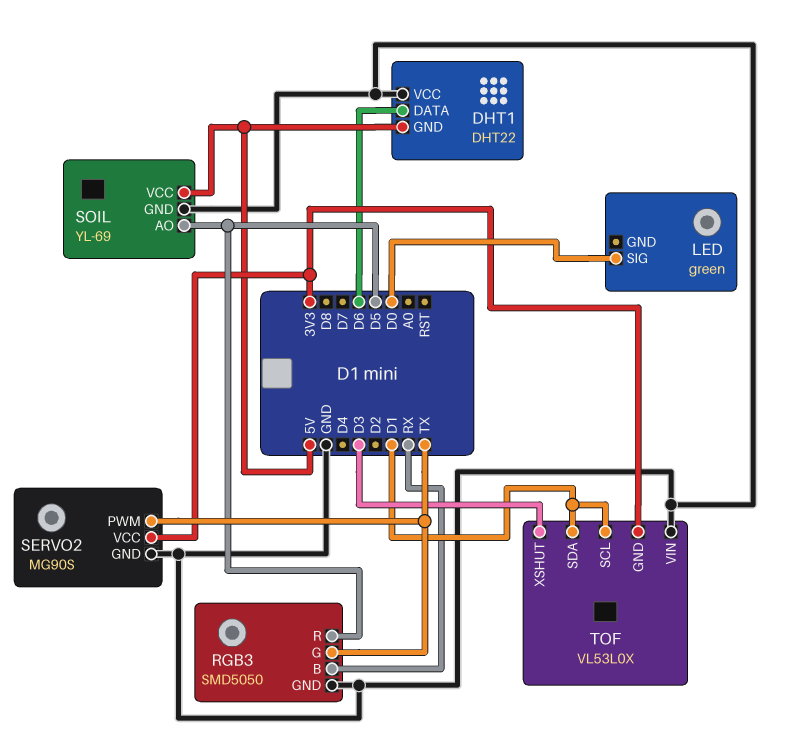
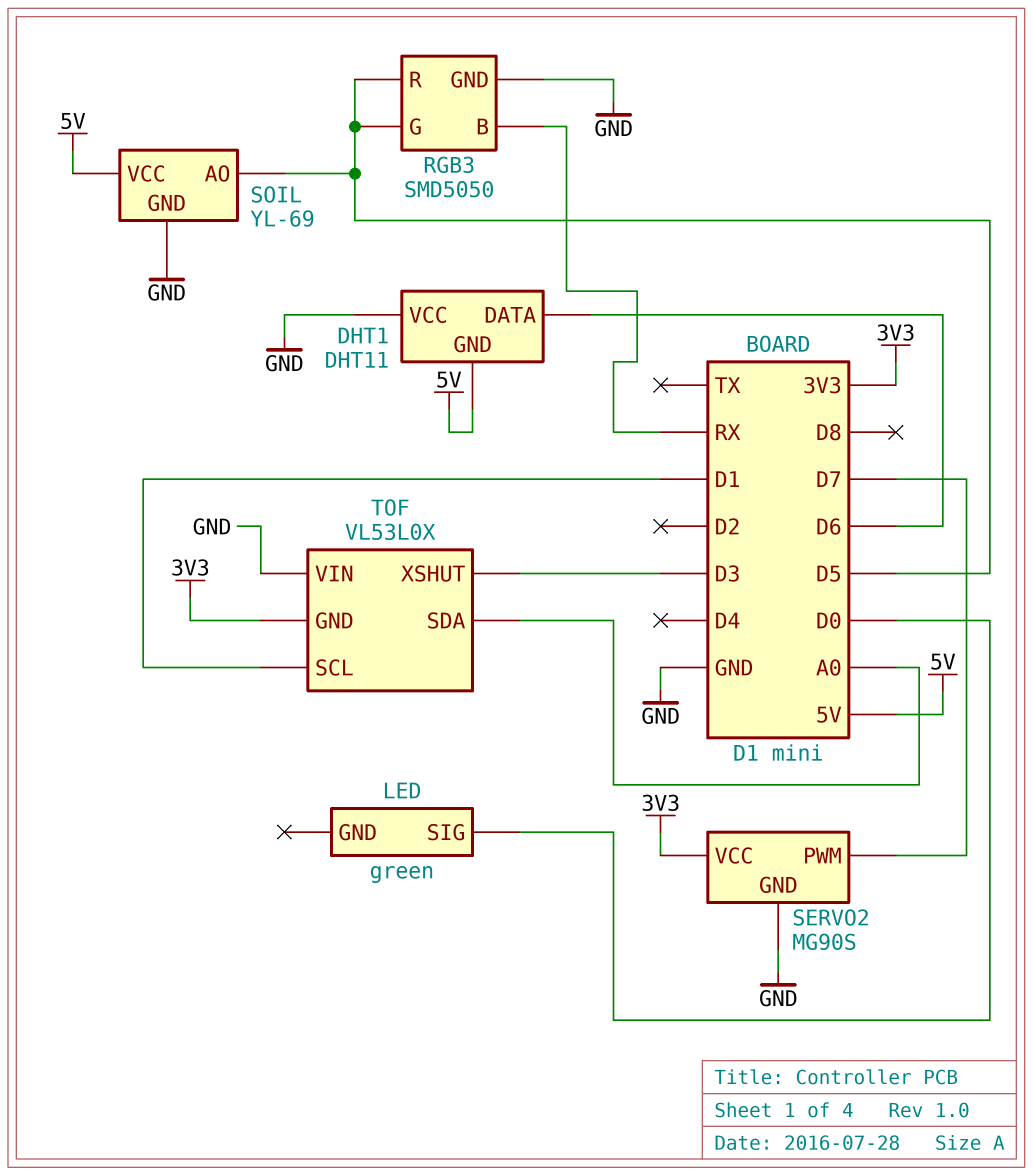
DHT1: DHT22 -> DHT11
RGB3 pin G: TX -> D5
SERVO2 pin PWM: TX -> D7
TOF pin SDA: D1 -> A0

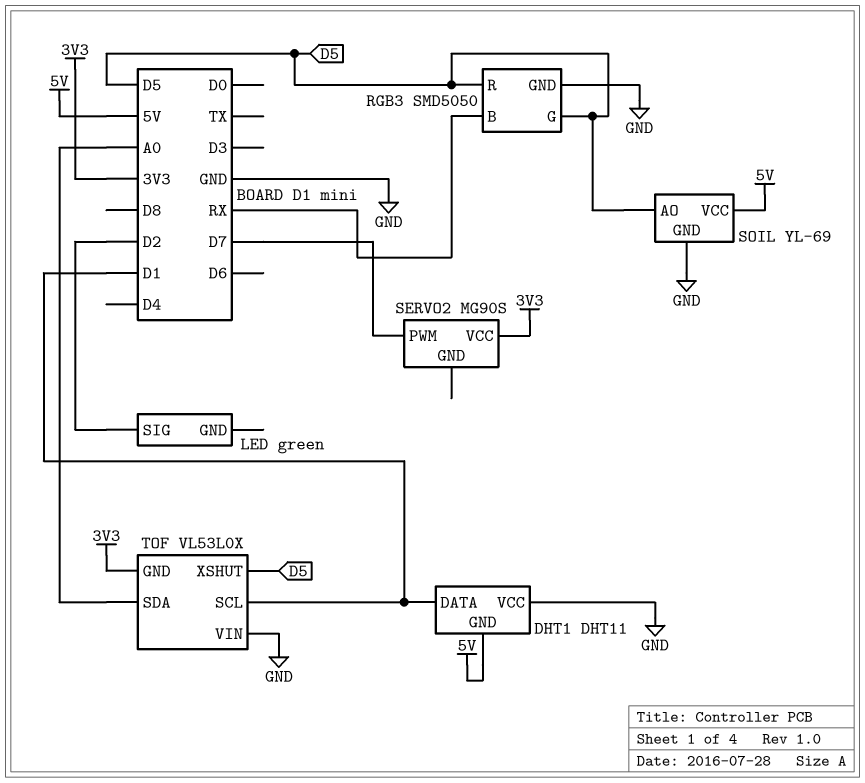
DHT1 pin DATA: D6 -> D1
LED pin SIG: D0 -> D2
SERVO2 pin GND: GND -> none
TOF pin XSHUT: D3 -> D5

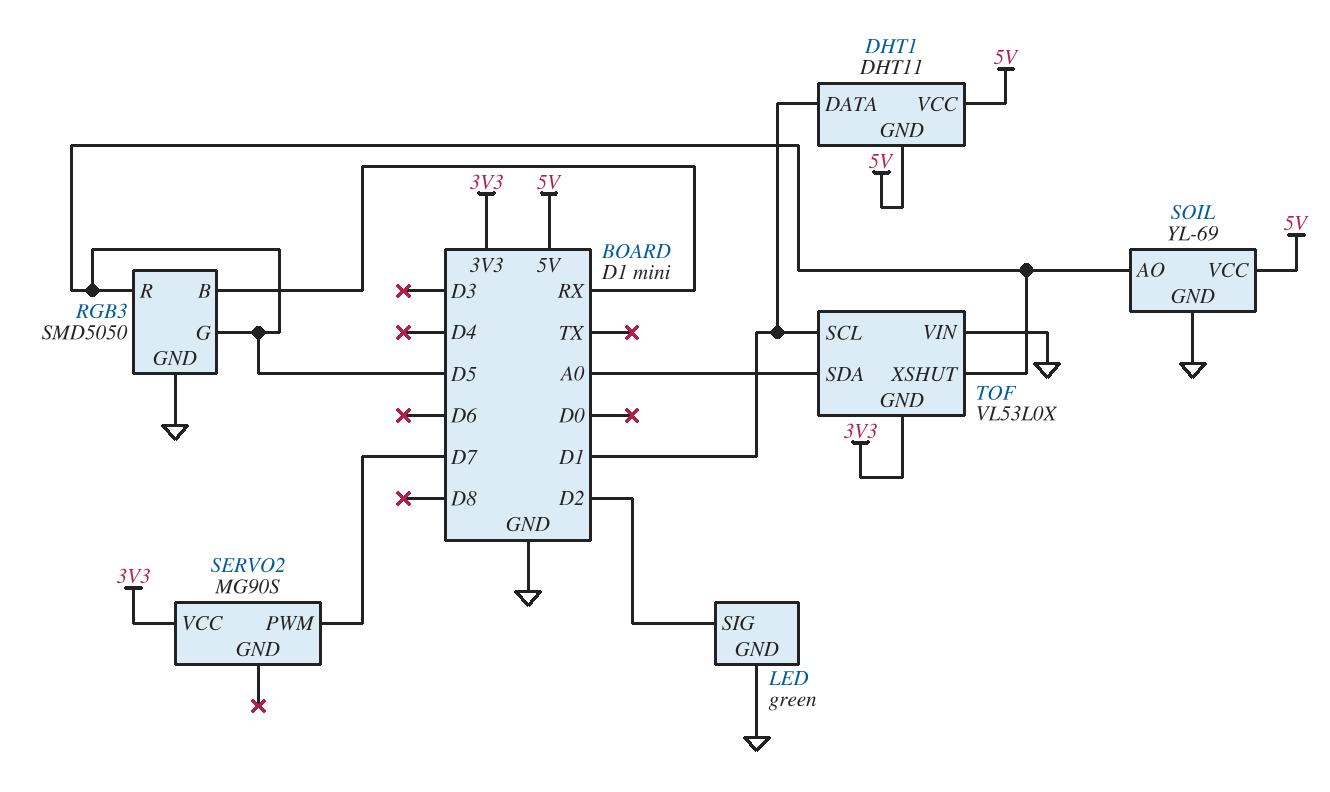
DHT1 pin VCC: GND -> 5V
LED pin GND: none -> GND

